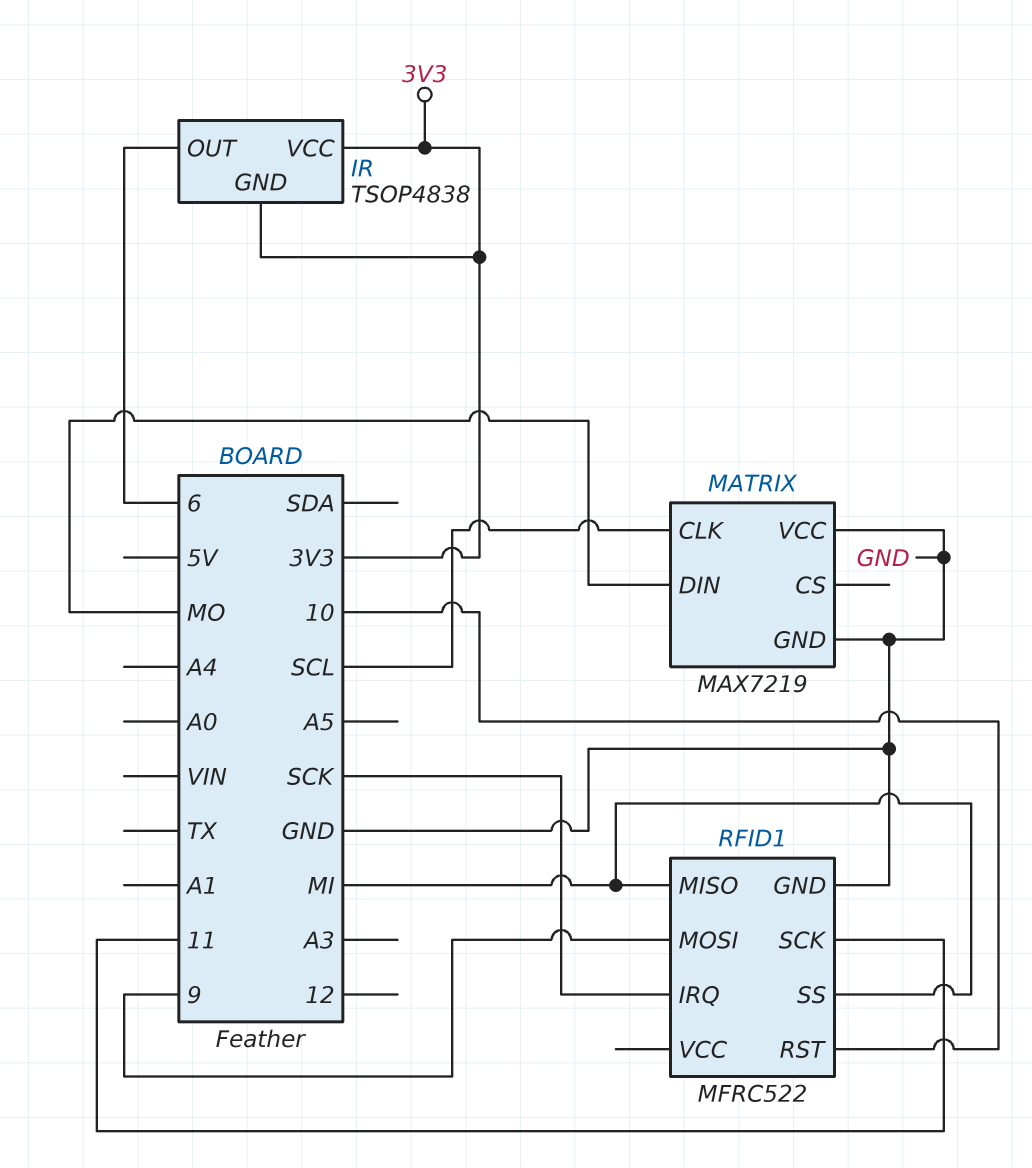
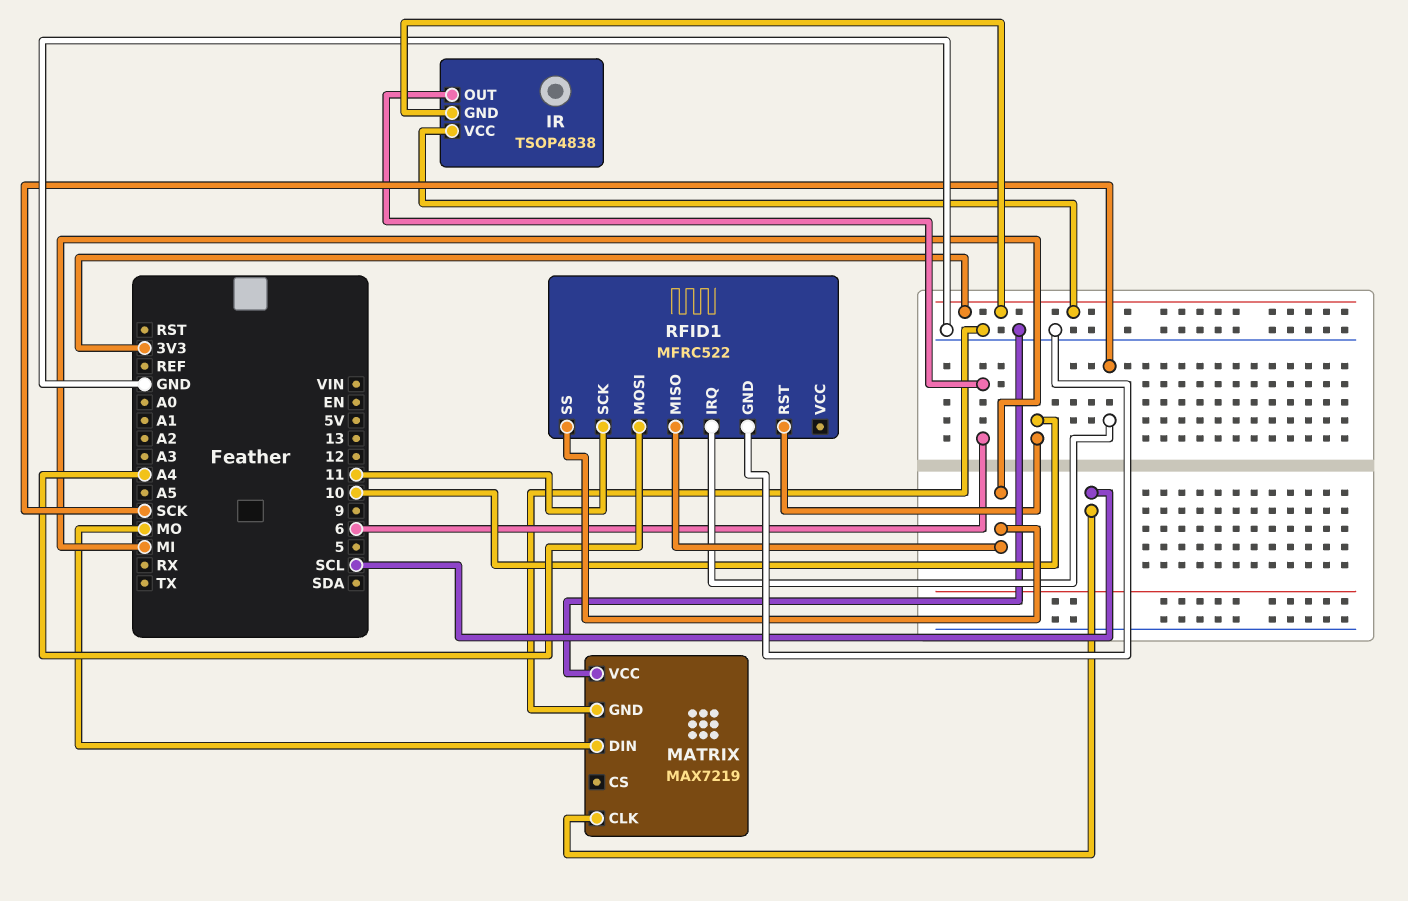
RFID1 pin MOSI: 9 -> A4

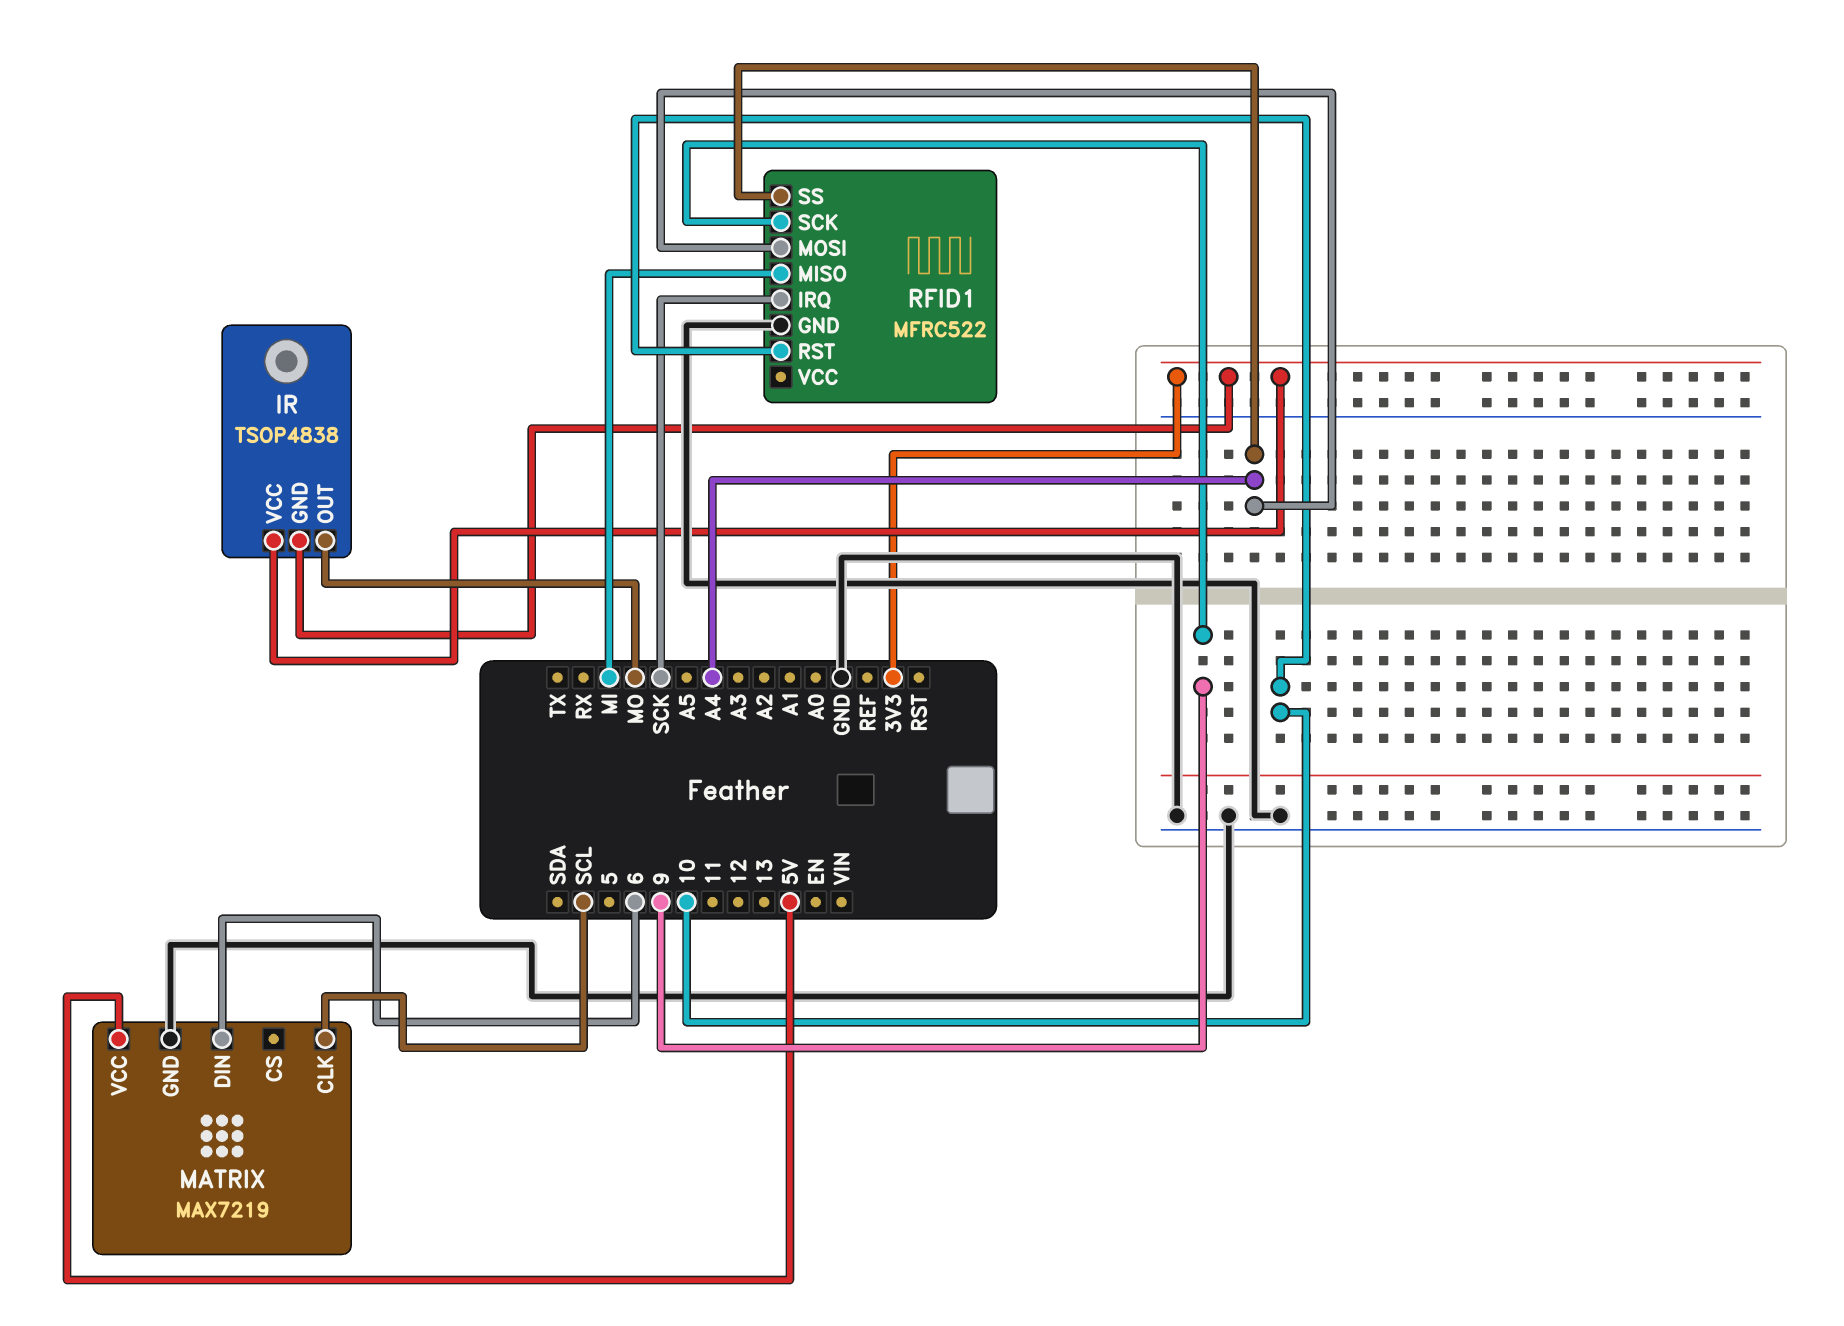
IR pin OUT: 6 -> MO
MATRIX pin DIN: MO -> 6
MATRIX pin VCC: GND -> 5V
RFID1 pin SCK: 11 -> 9
RFID1 pin SS: MI -> A4

